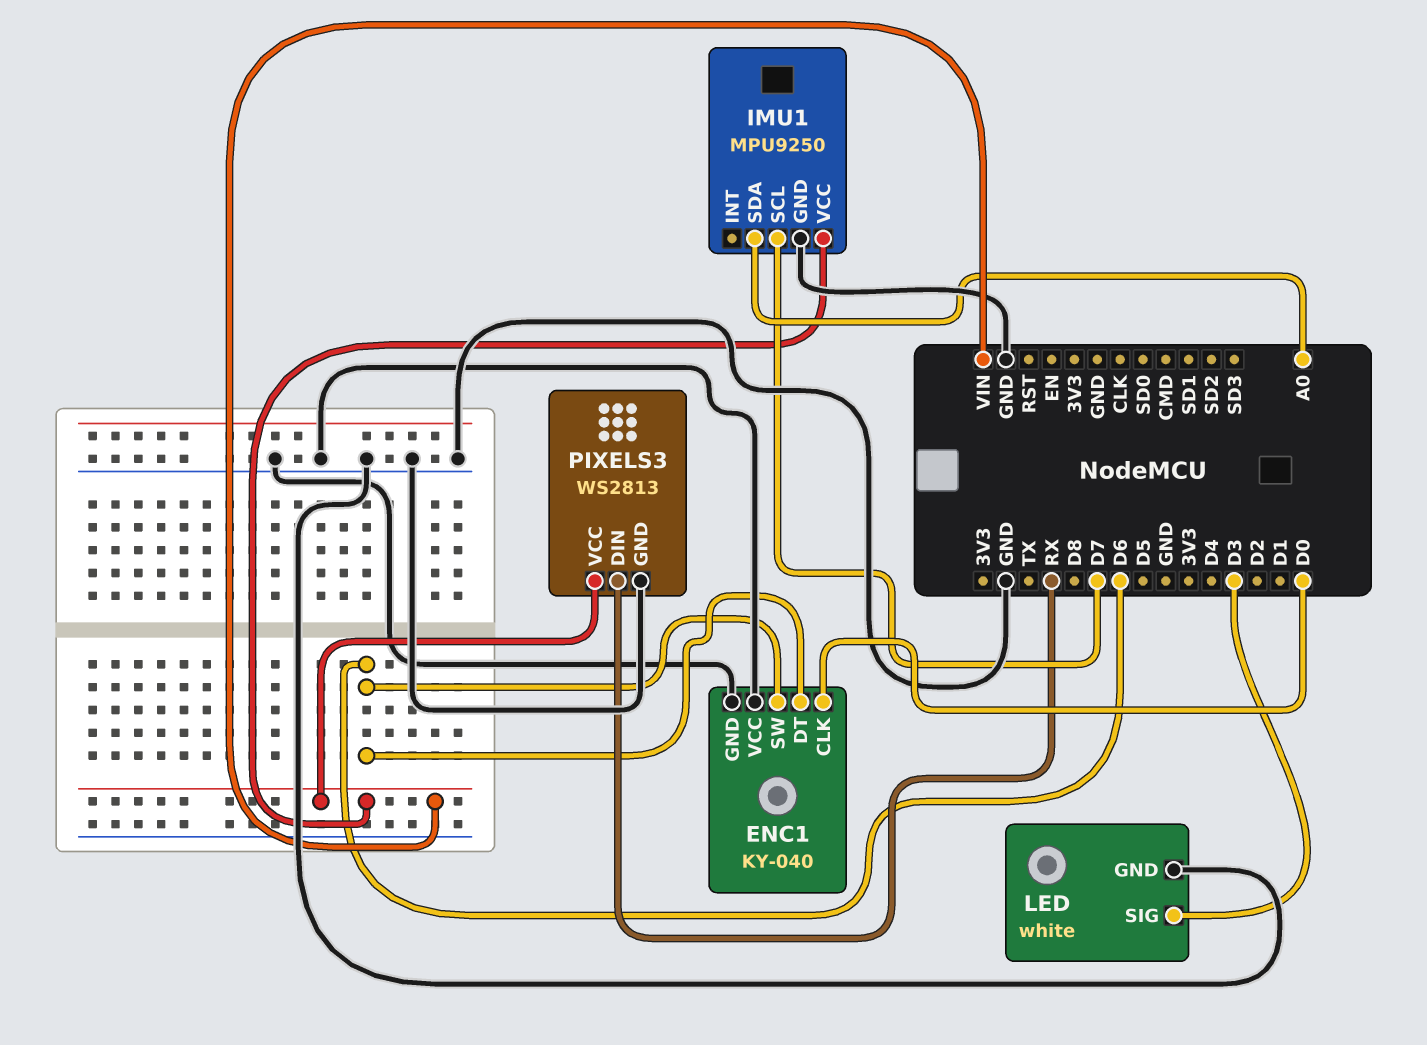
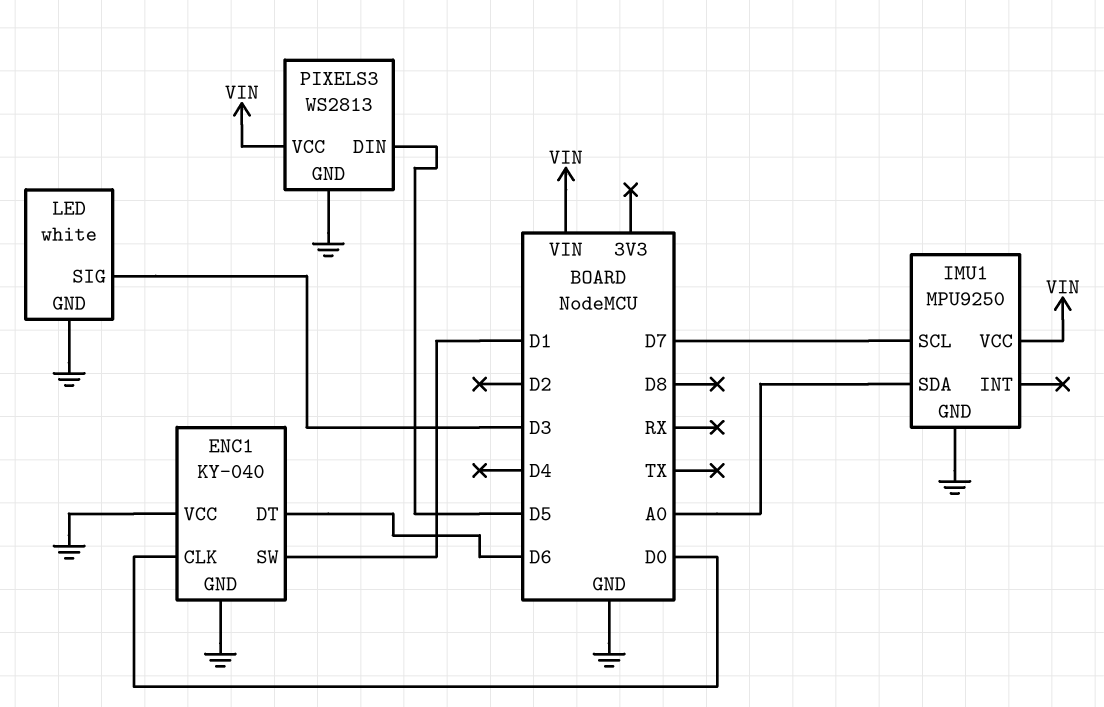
ENC1 pin SW: D6 -> D1
PIXELS3 pin DIN: RX -> D5

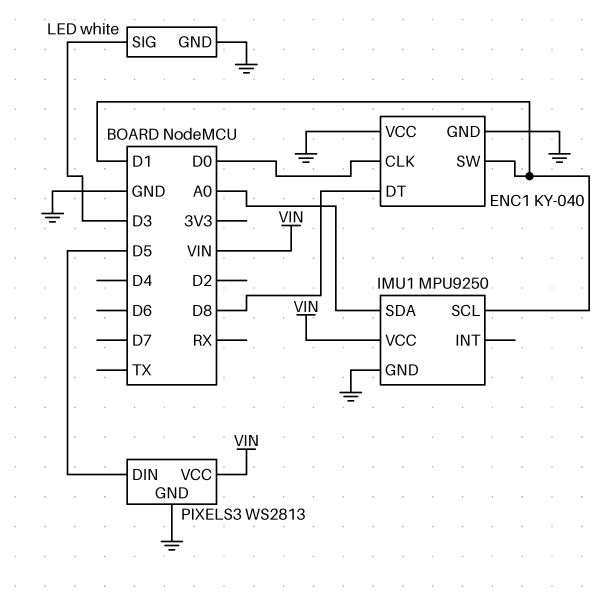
ENC1 pin DT: D6 -> D8
IMU1 pin SCL: D7 -> D1

